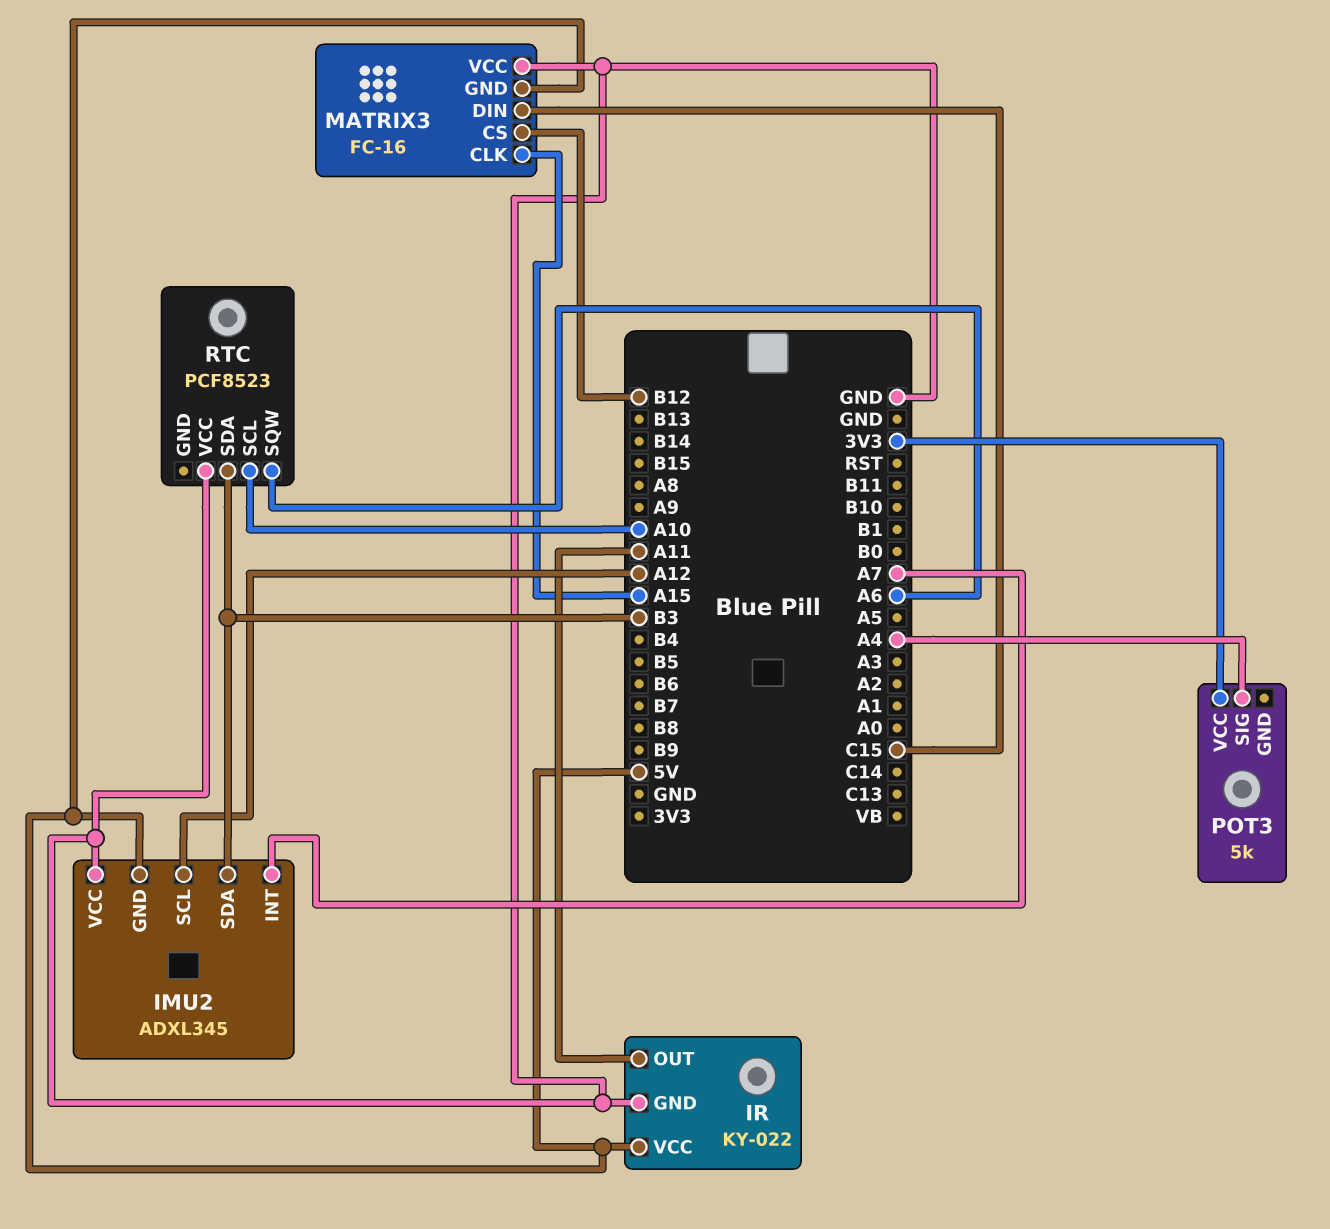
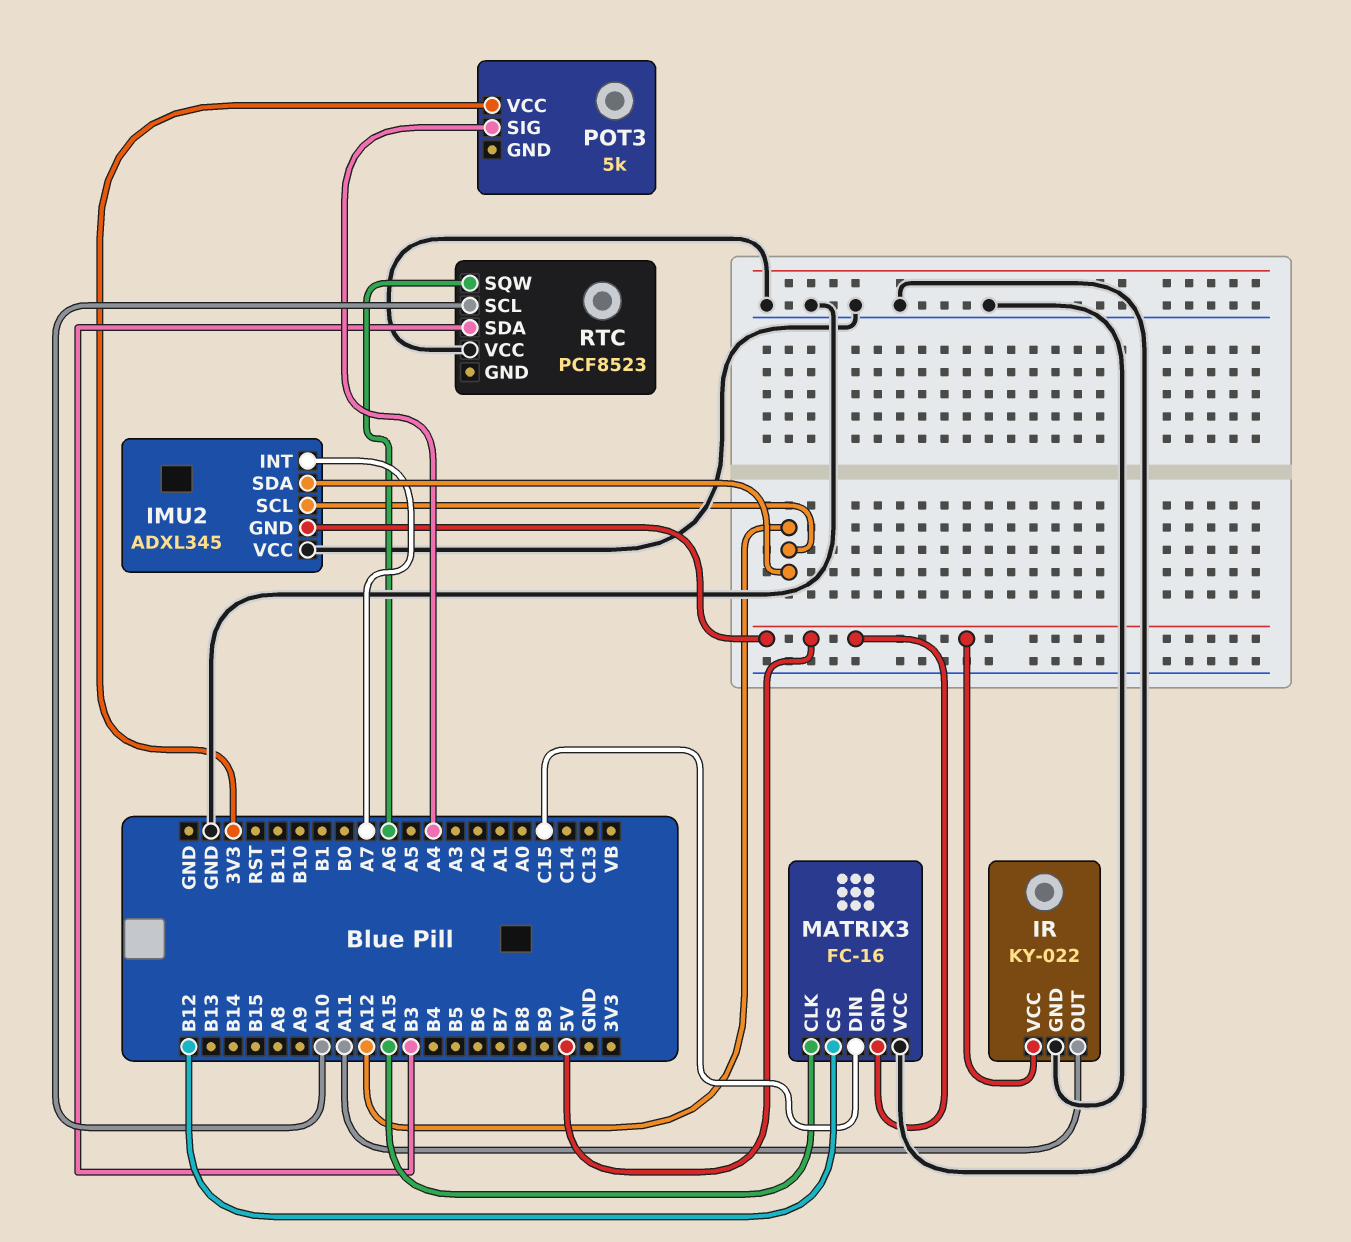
IMU2 pin SDA: B3 -> A12

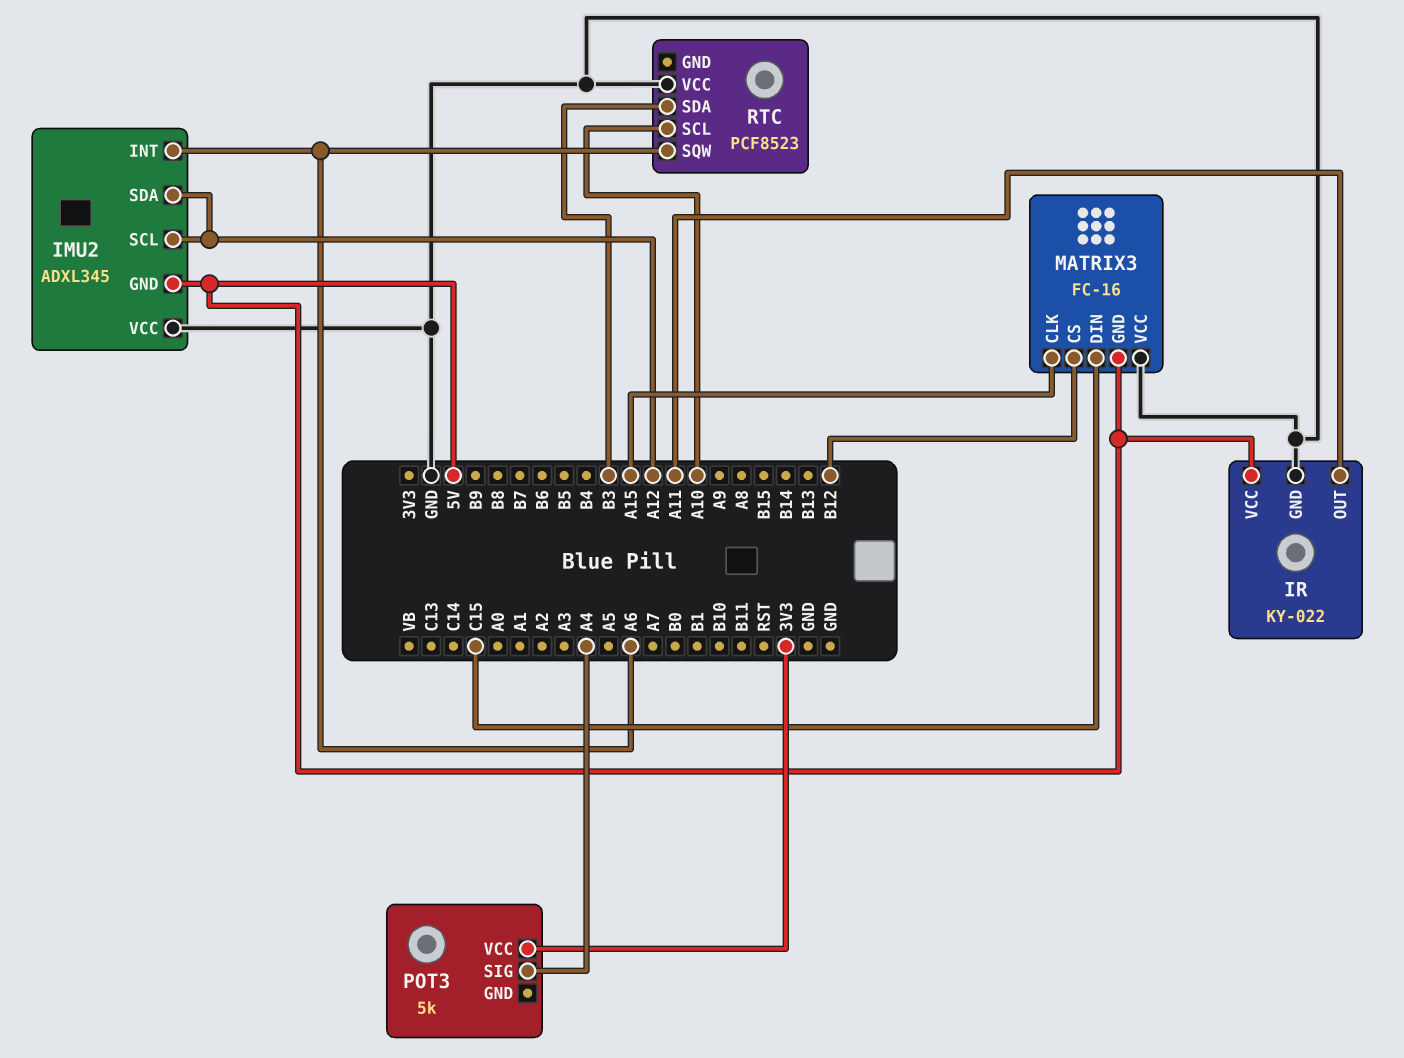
IMU2 pin INT: A7 -> A6

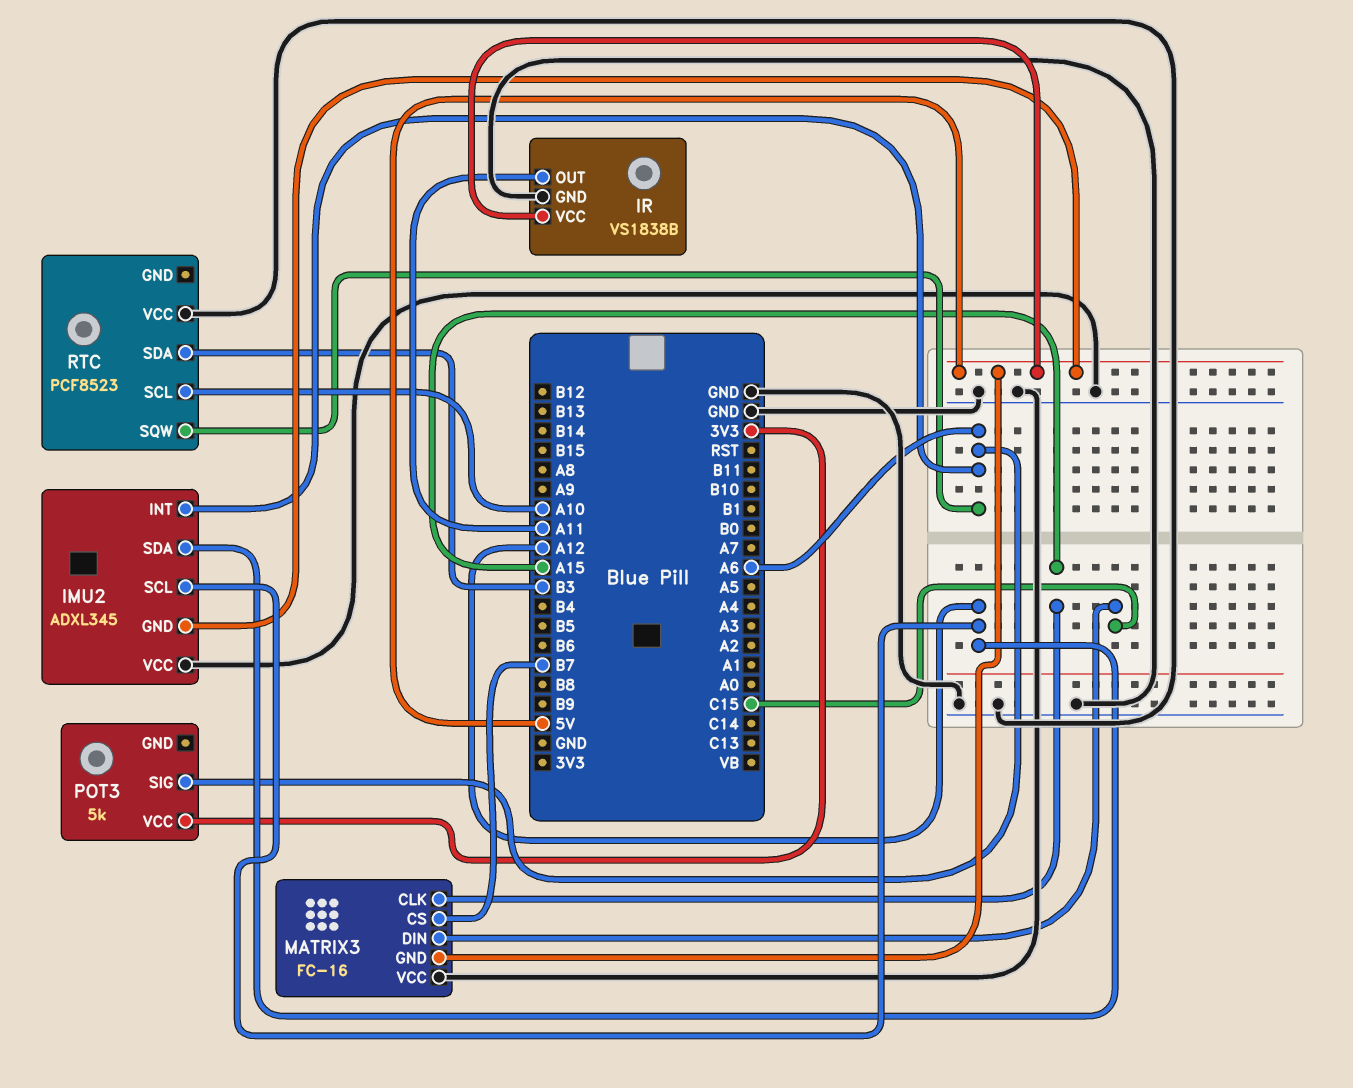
IR: KY-022 -> VS1838B
MATRIX3 pin CS: B12 -> B7
POT3 pin SIG: A4 -> A6

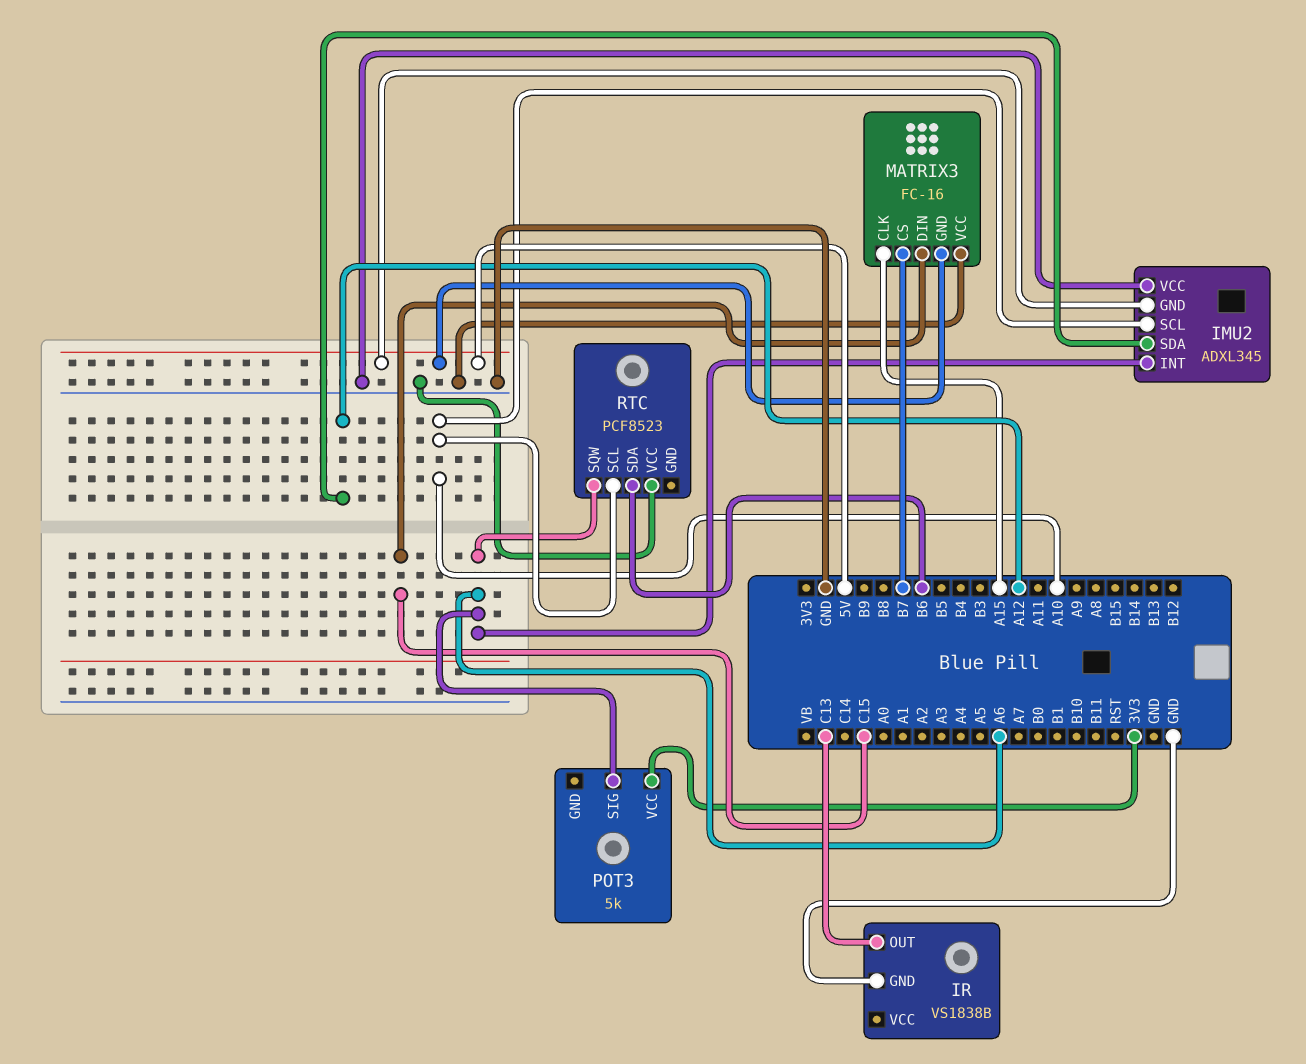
IMU2 pin SCL: A12 -> A10
IR pin OUT: A11 -> C13
IR pin VCC: 5V -> none
RTC pin SDA: B3 -> B6

